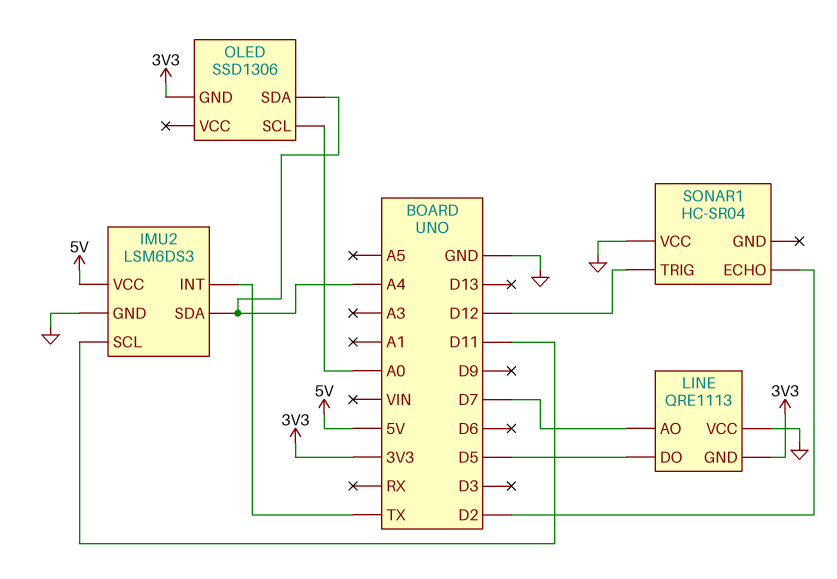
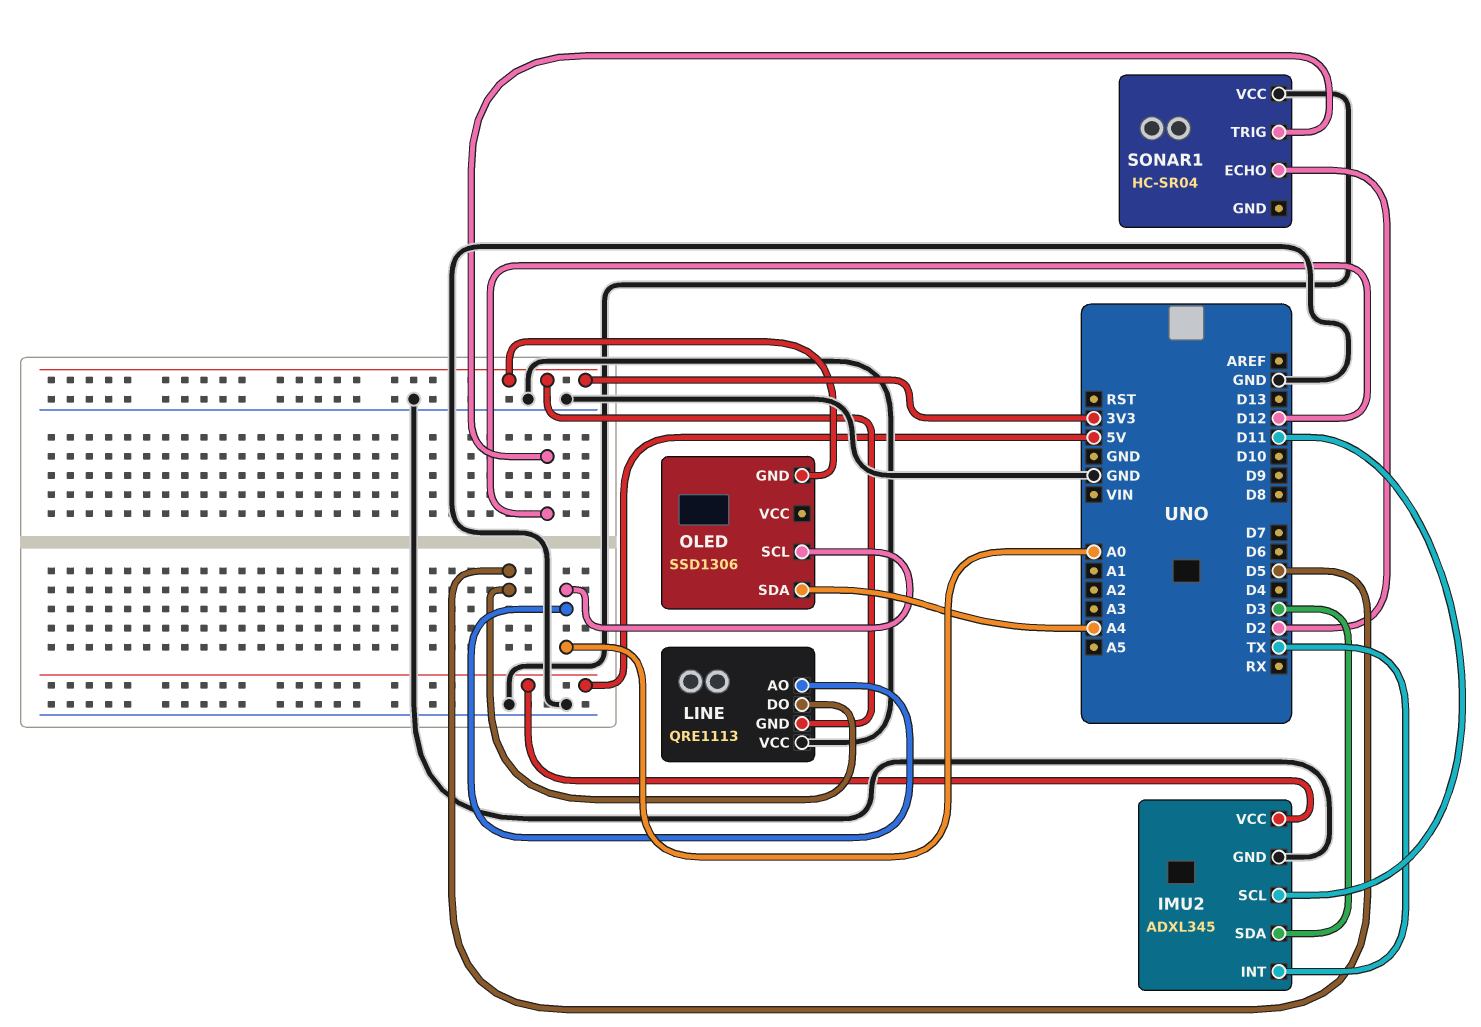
IMU2: LSM6DS3 -> ADXL345
IMU2 pin SDA: A4 -> D3
LINE pin AO: D7 -> A0

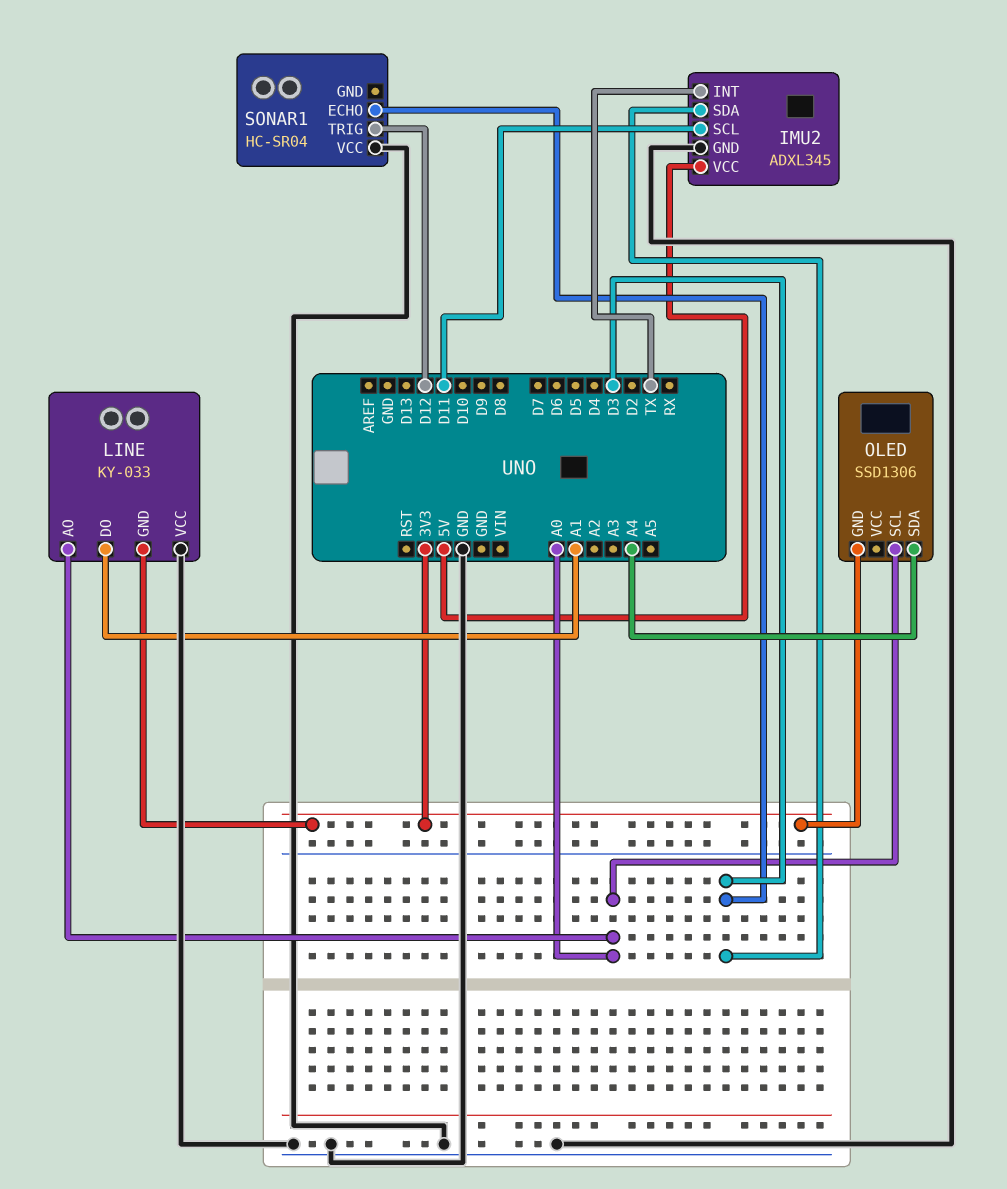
LINE: QRE1113 -> KY-033
LINE pin DO: D5 -> A1
SONAR1 pin ECHO: D2 -> D3

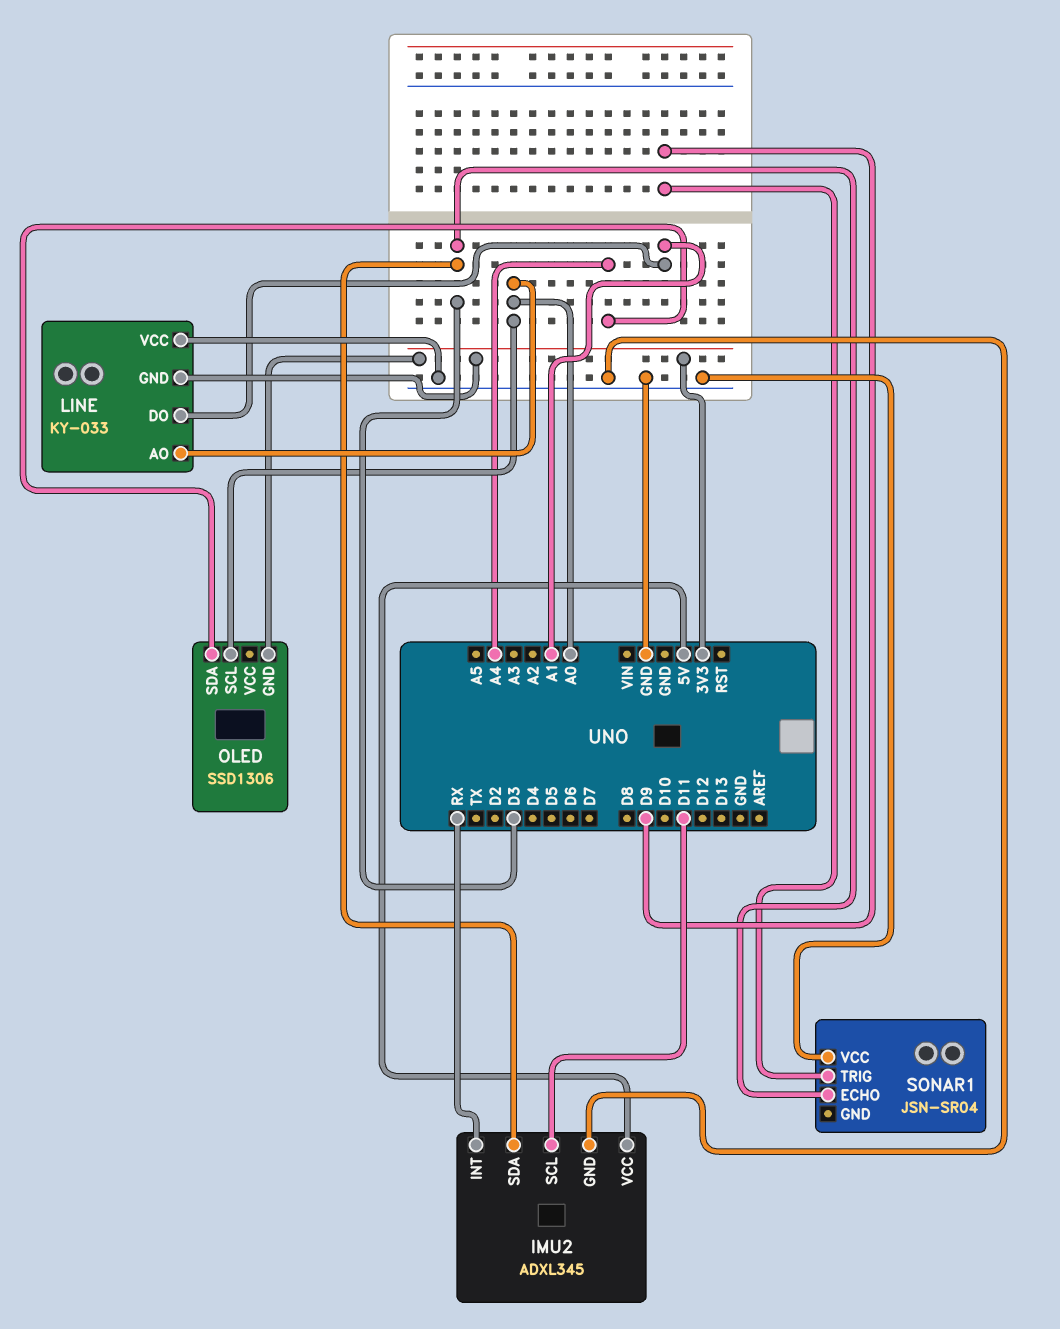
IMU2 pin INT: TX -> RX
SONAR1: HC-SR04 -> JSN-SR04
SONAR1 pin TRIG: D12 -> D9

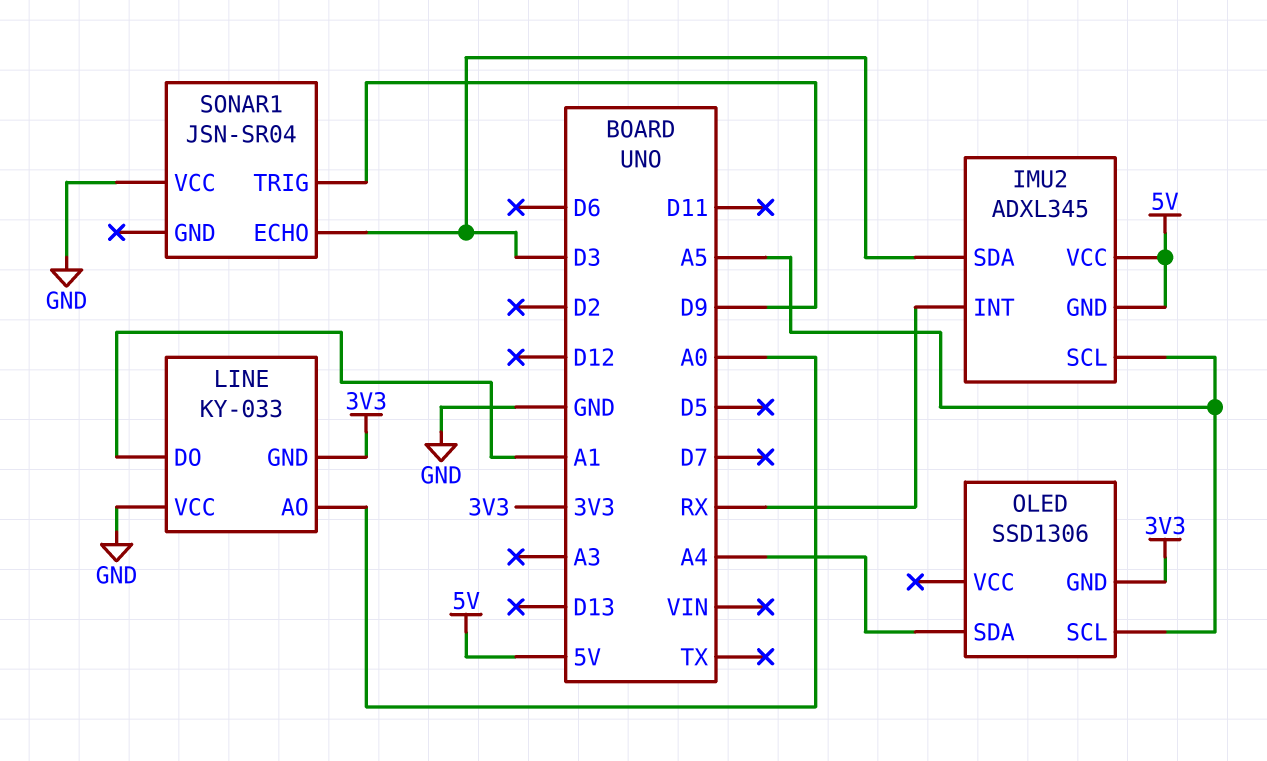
IMU2 pin GND: GND -> 5V
IMU2 pin SCL: D11 -> A5
OLED pin SCL: A0 -> A5

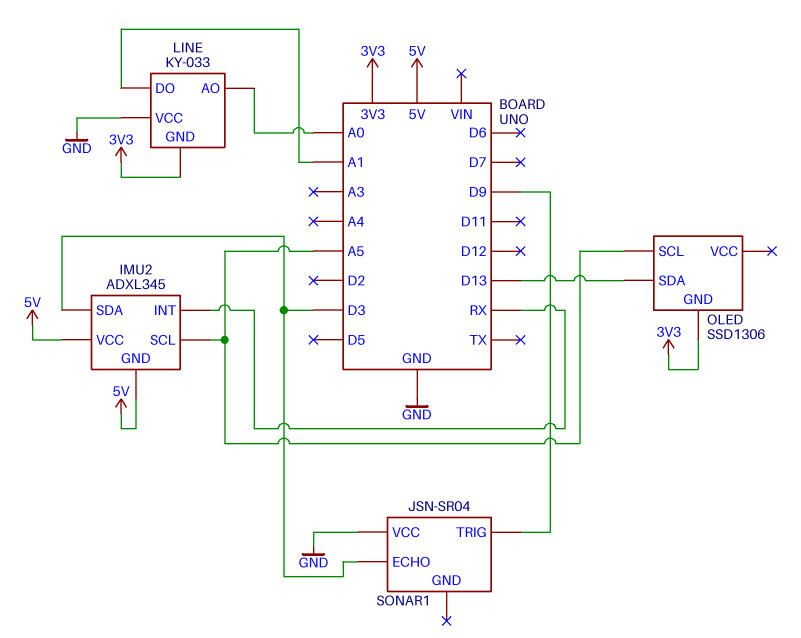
OLED pin SDA: A4 -> D13

